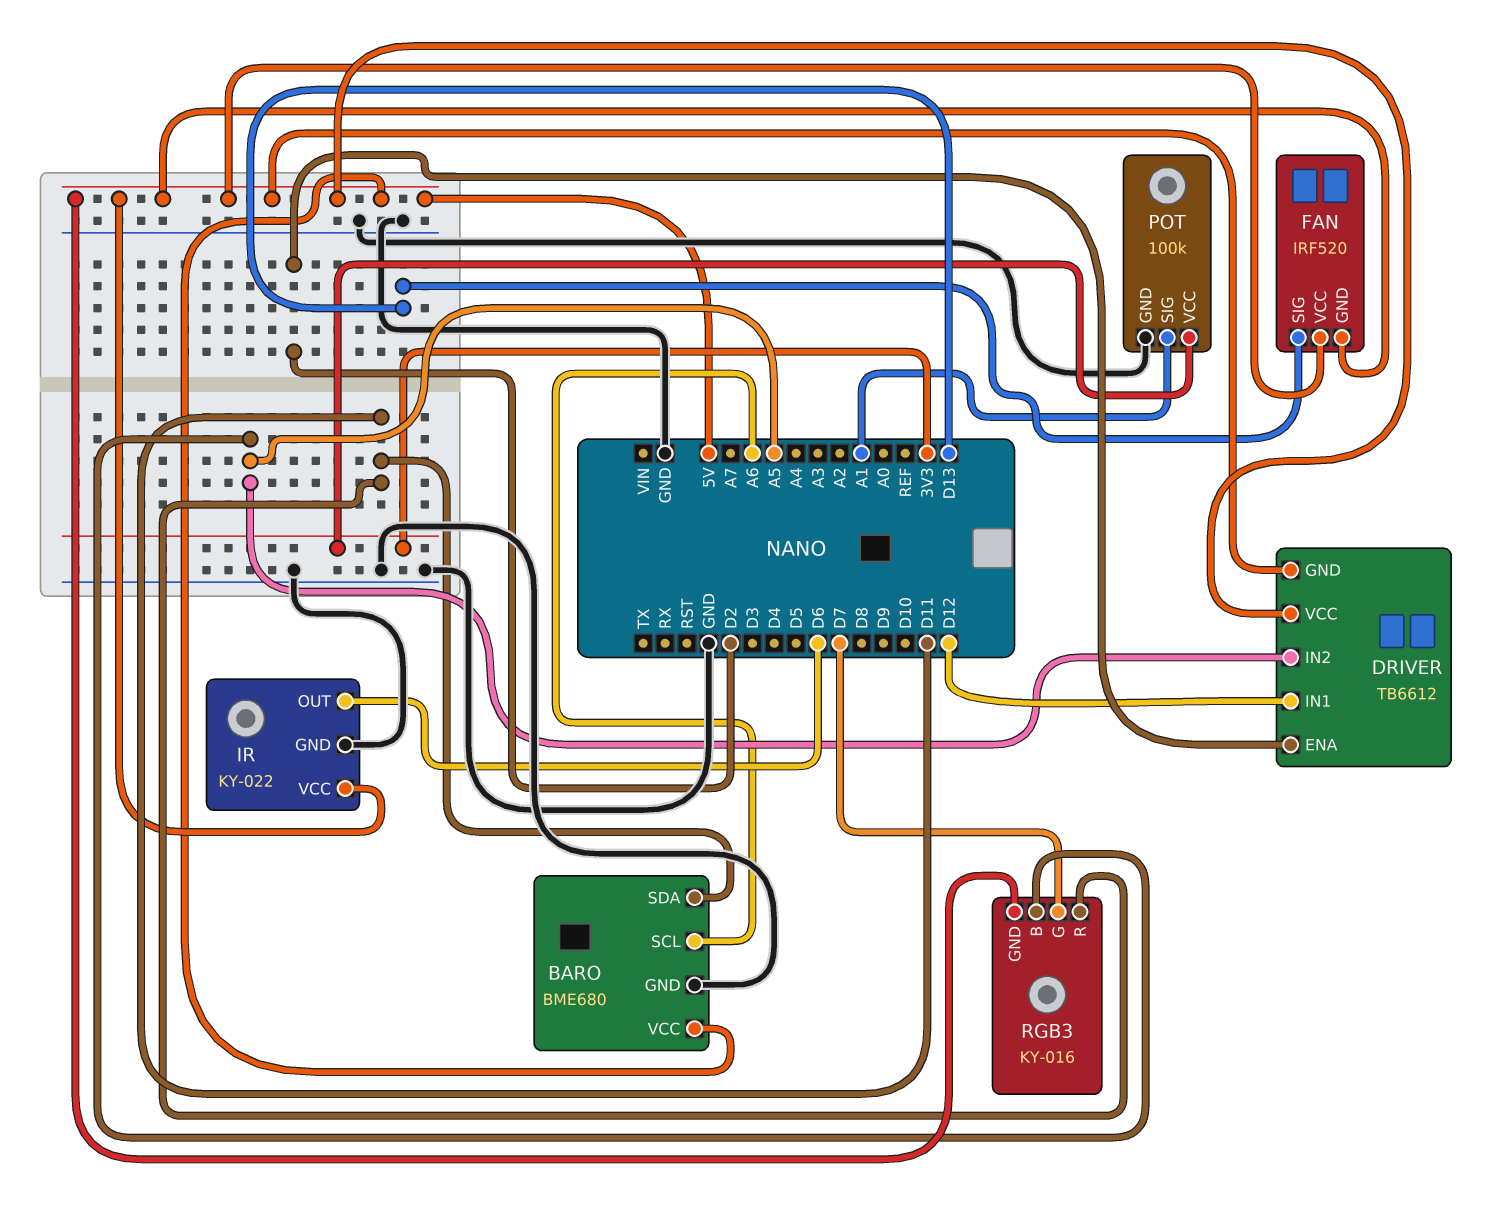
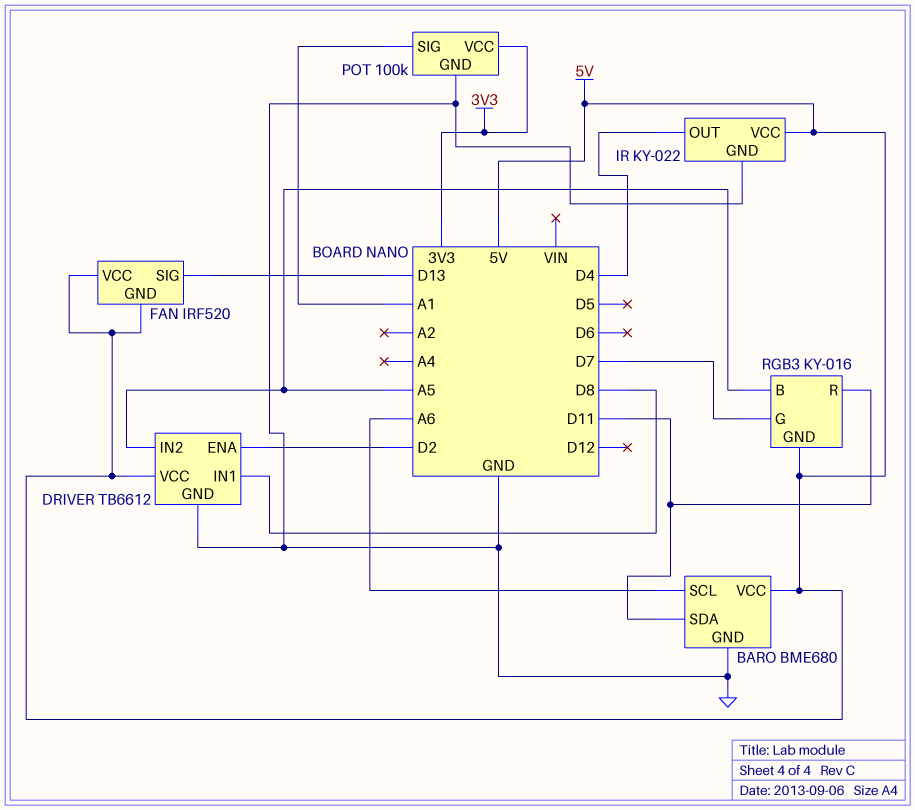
DRIVER pin GND: 5V -> GND
DRIVER pin IN1: D12 -> D8
IR pin OUT: D6 -> D4

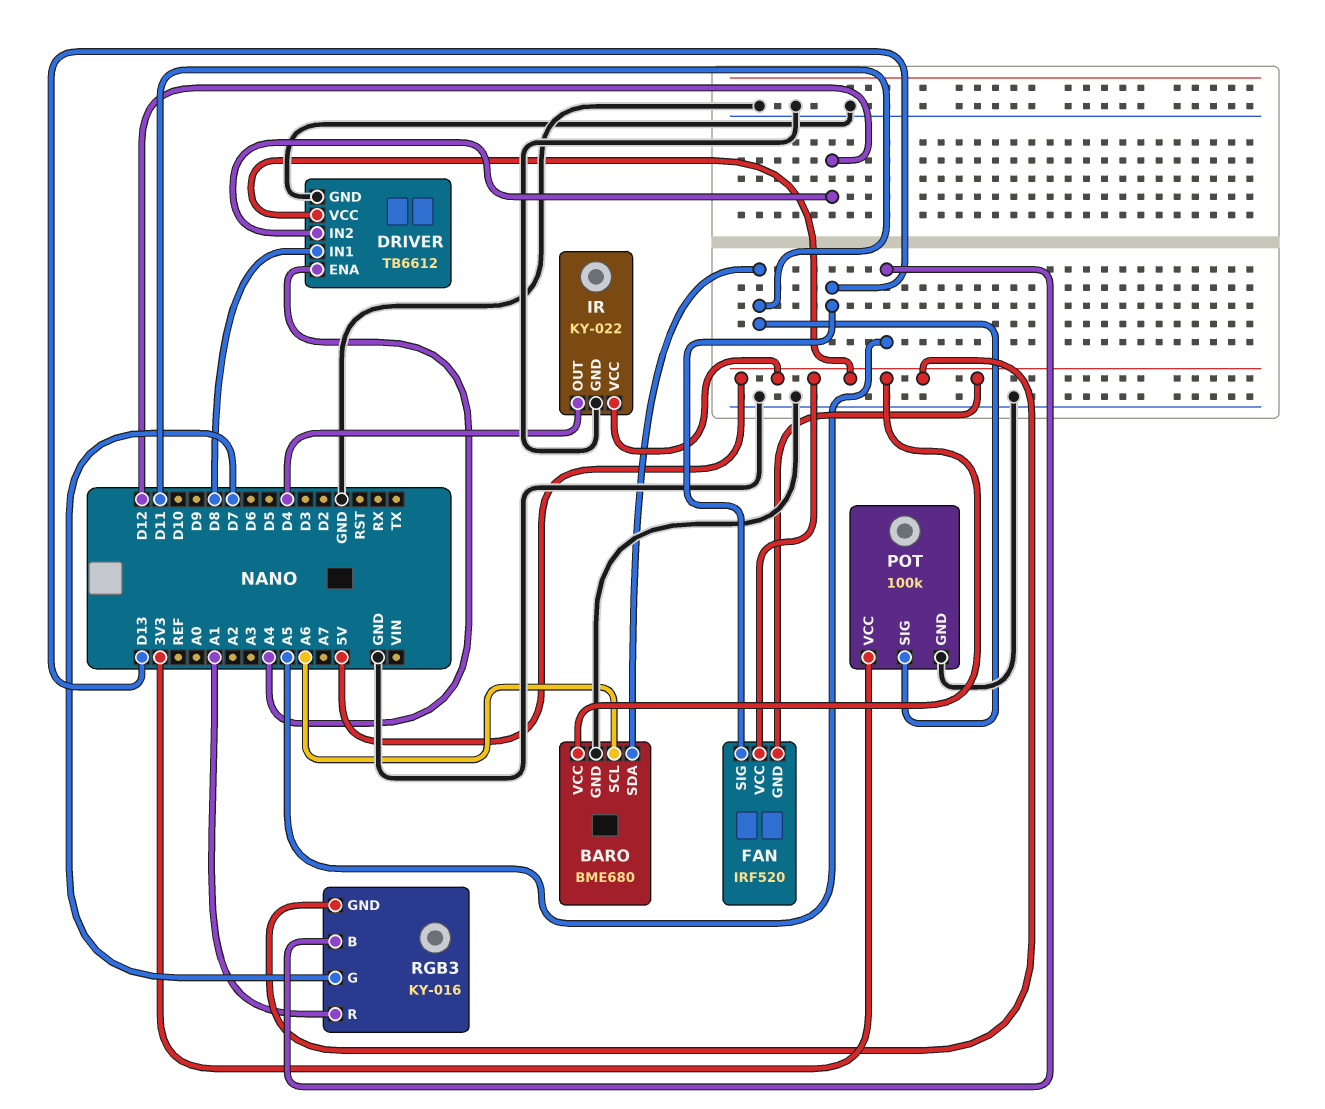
DRIVER pin ENA: D2 -> A4
DRIVER pin IN2: A5 -> D12
POT pin SIG: A1 -> D11
RGB3 pin R: D11 -> A1

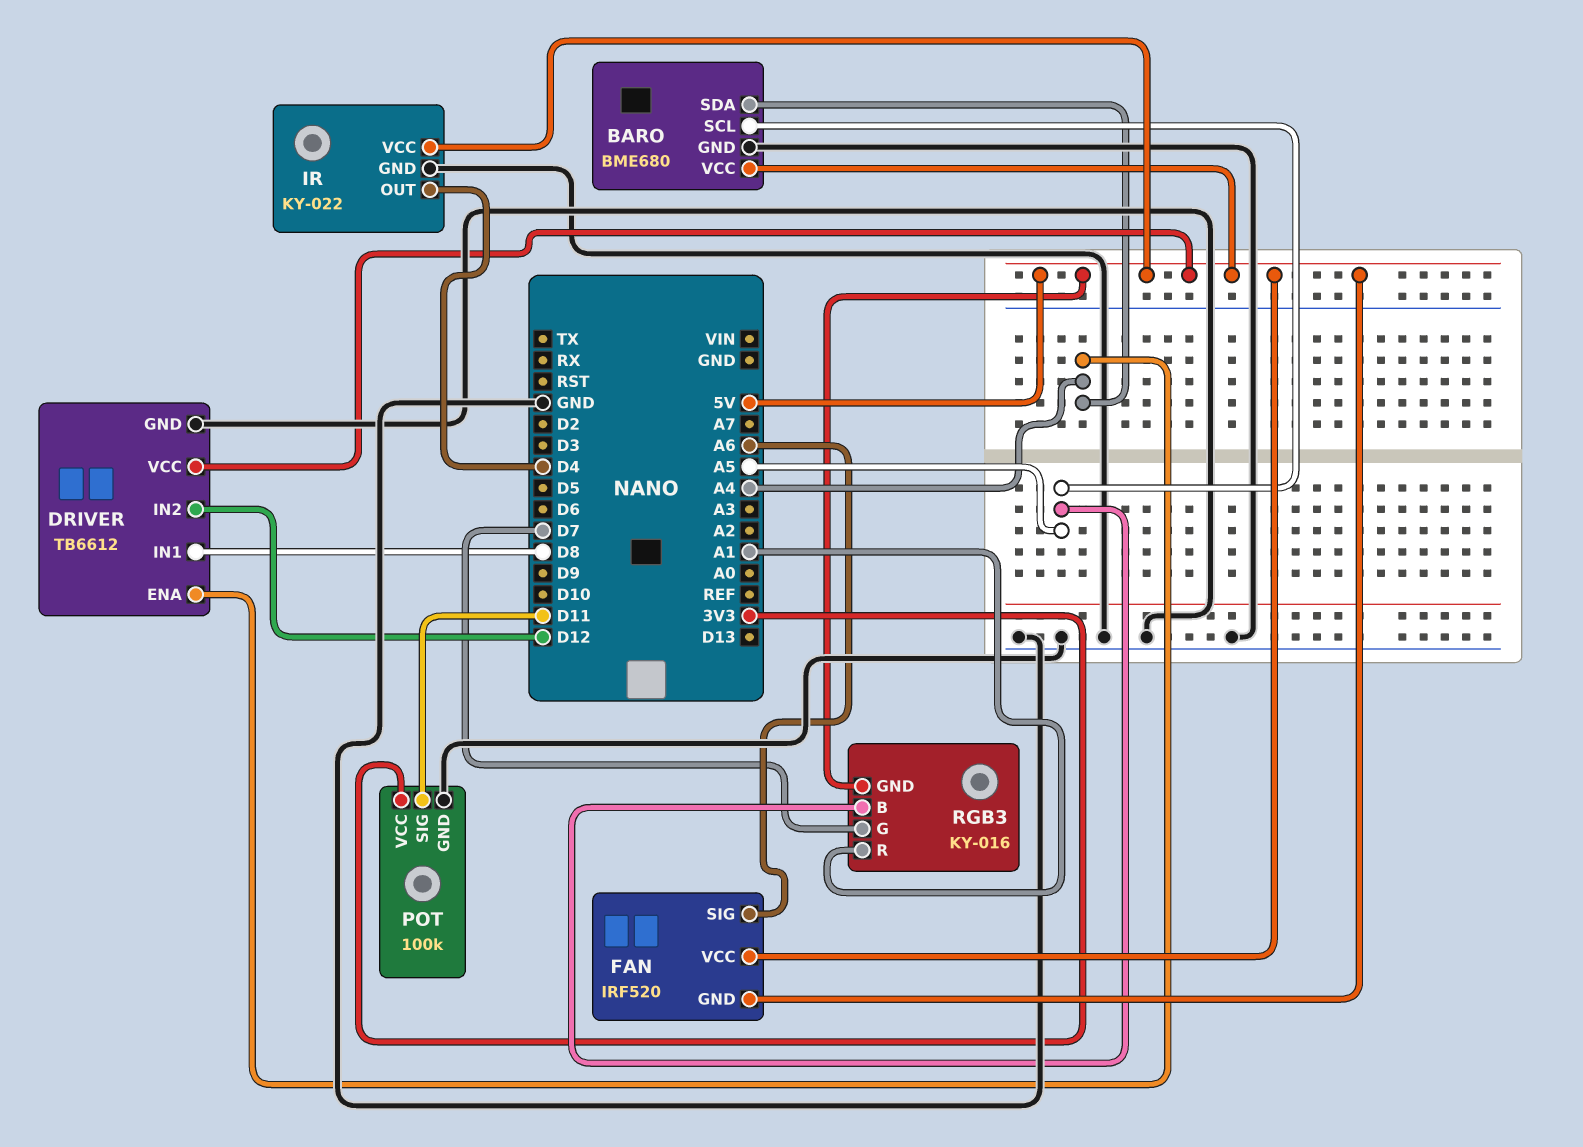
BARO pin SCL: A6 -> A5
BARO pin SDA: D11 -> A4
FAN pin SIG: D13 -> A6

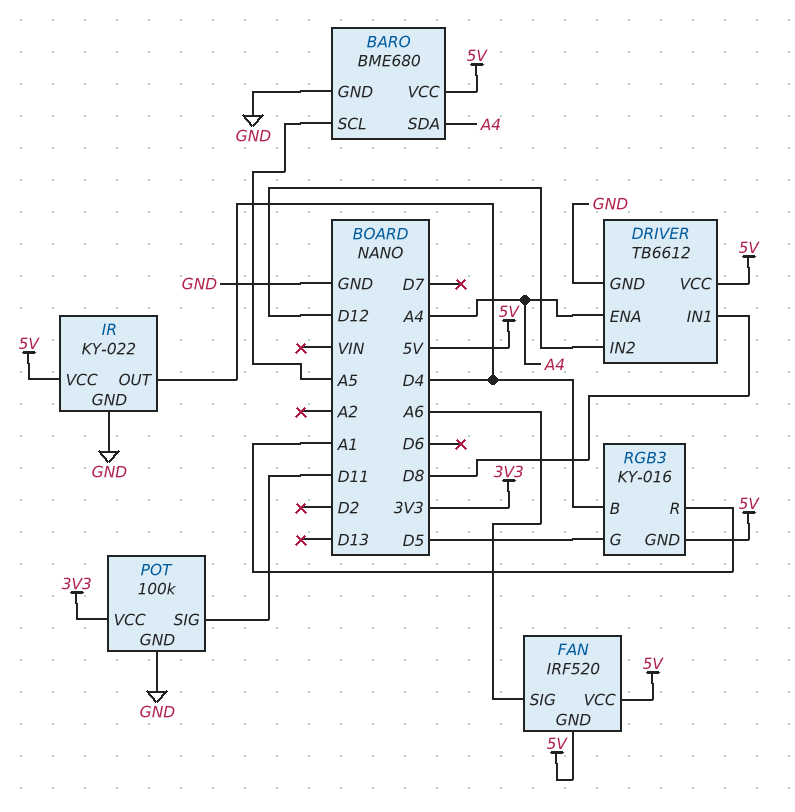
RGB3 pin B: A5 -> D4
RGB3 pin G: D7 -> D5

